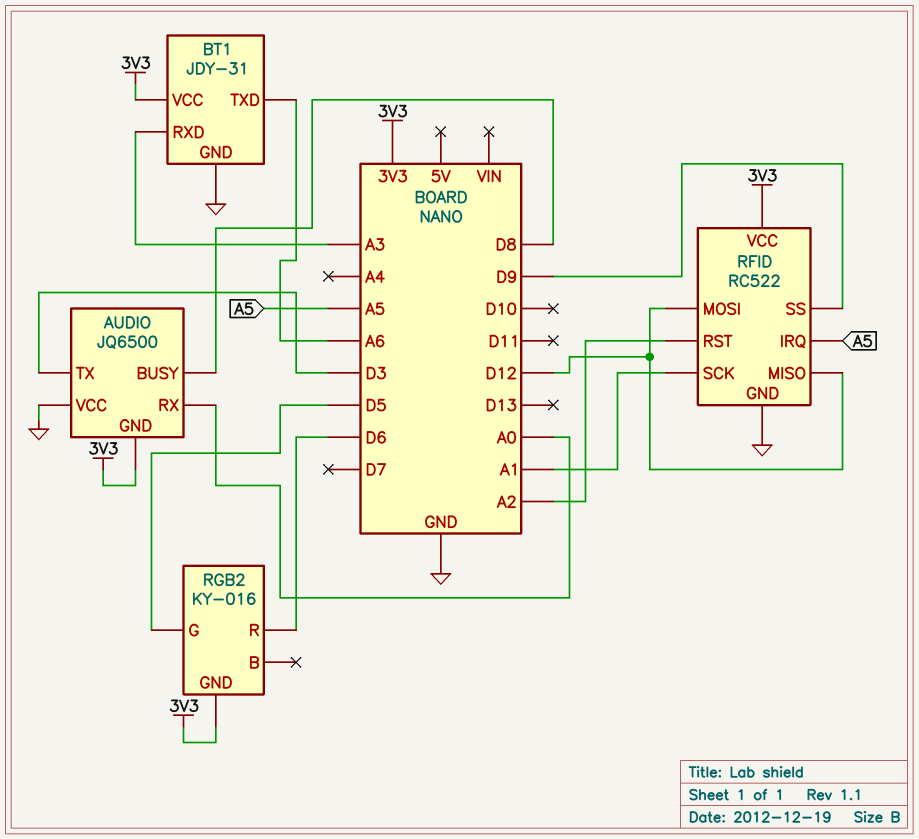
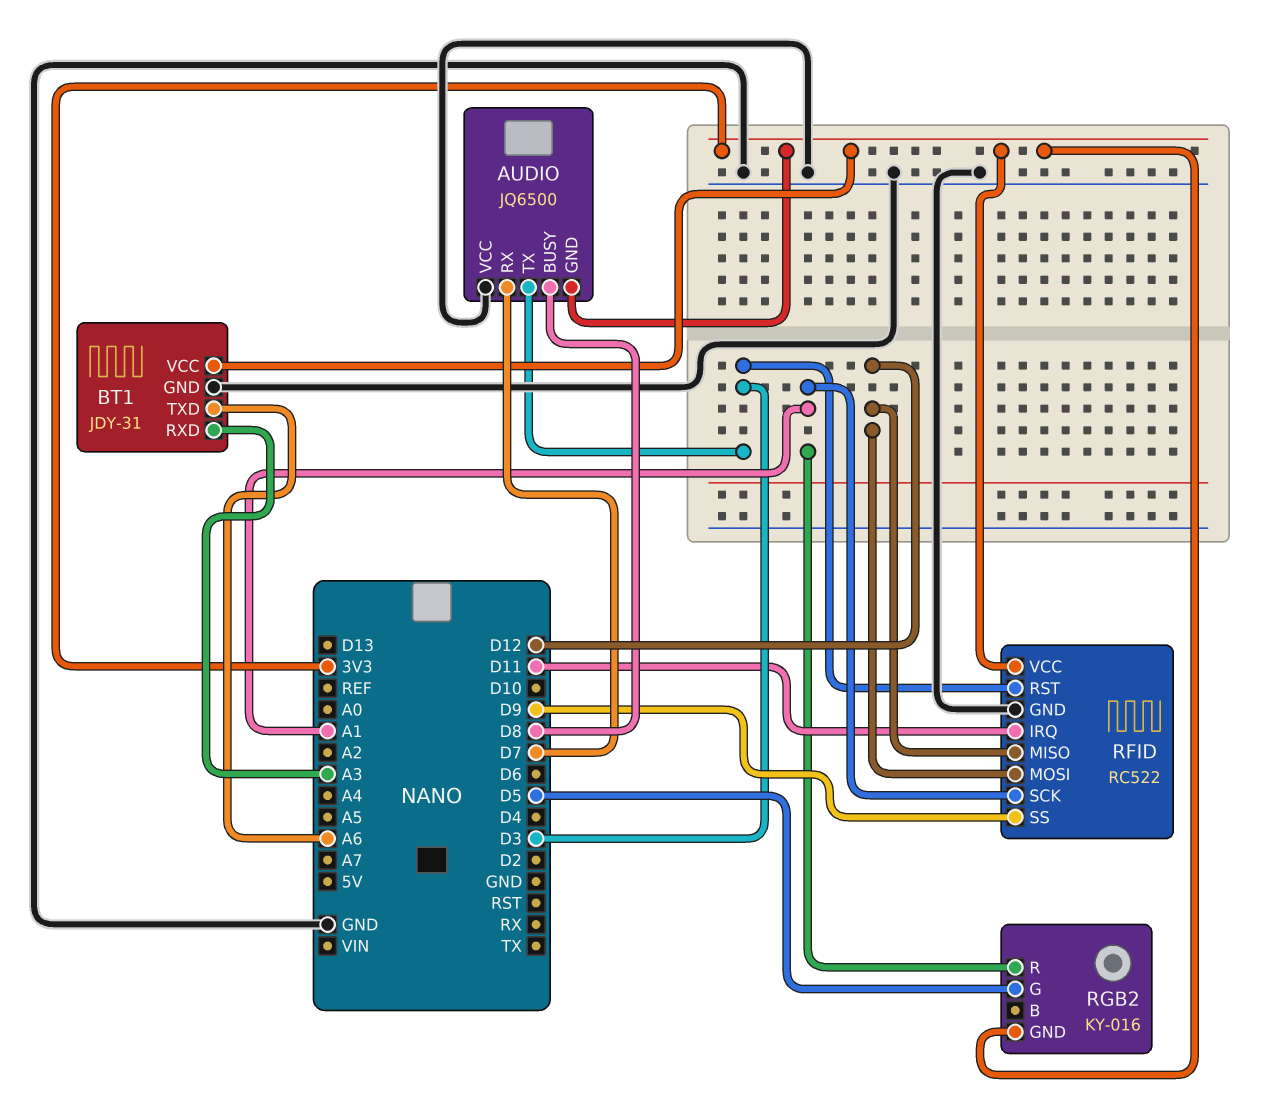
AUDIO pin RX: A0 -> D7
RFID pin IRQ: A5 -> D11
RFID pin RST: A2 -> D3
RGB2 pin R: D6 -> A1

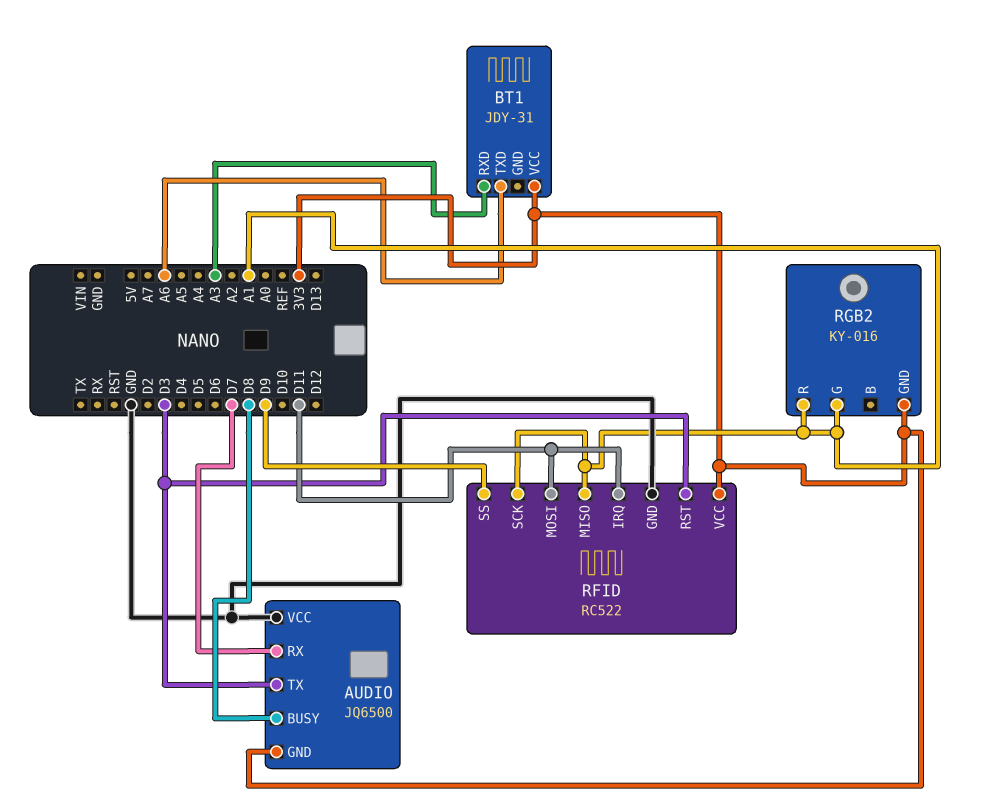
BT1 pin GND: GND -> none
RFID pin MISO: D12 -> A1
RFID pin MOSI: D12 -> D11
RGB2 pin G: D5 -> A1

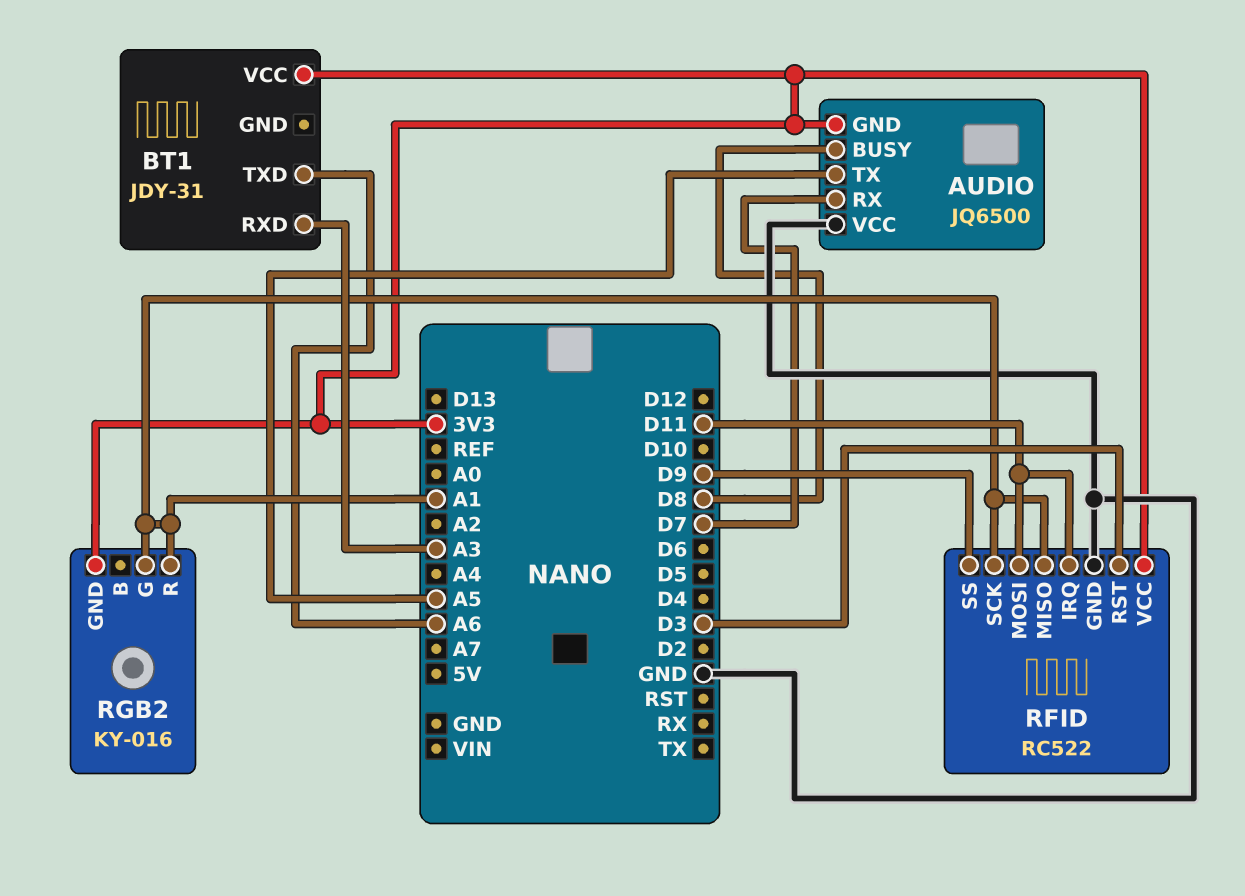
AUDIO pin TX: D3 -> A5

